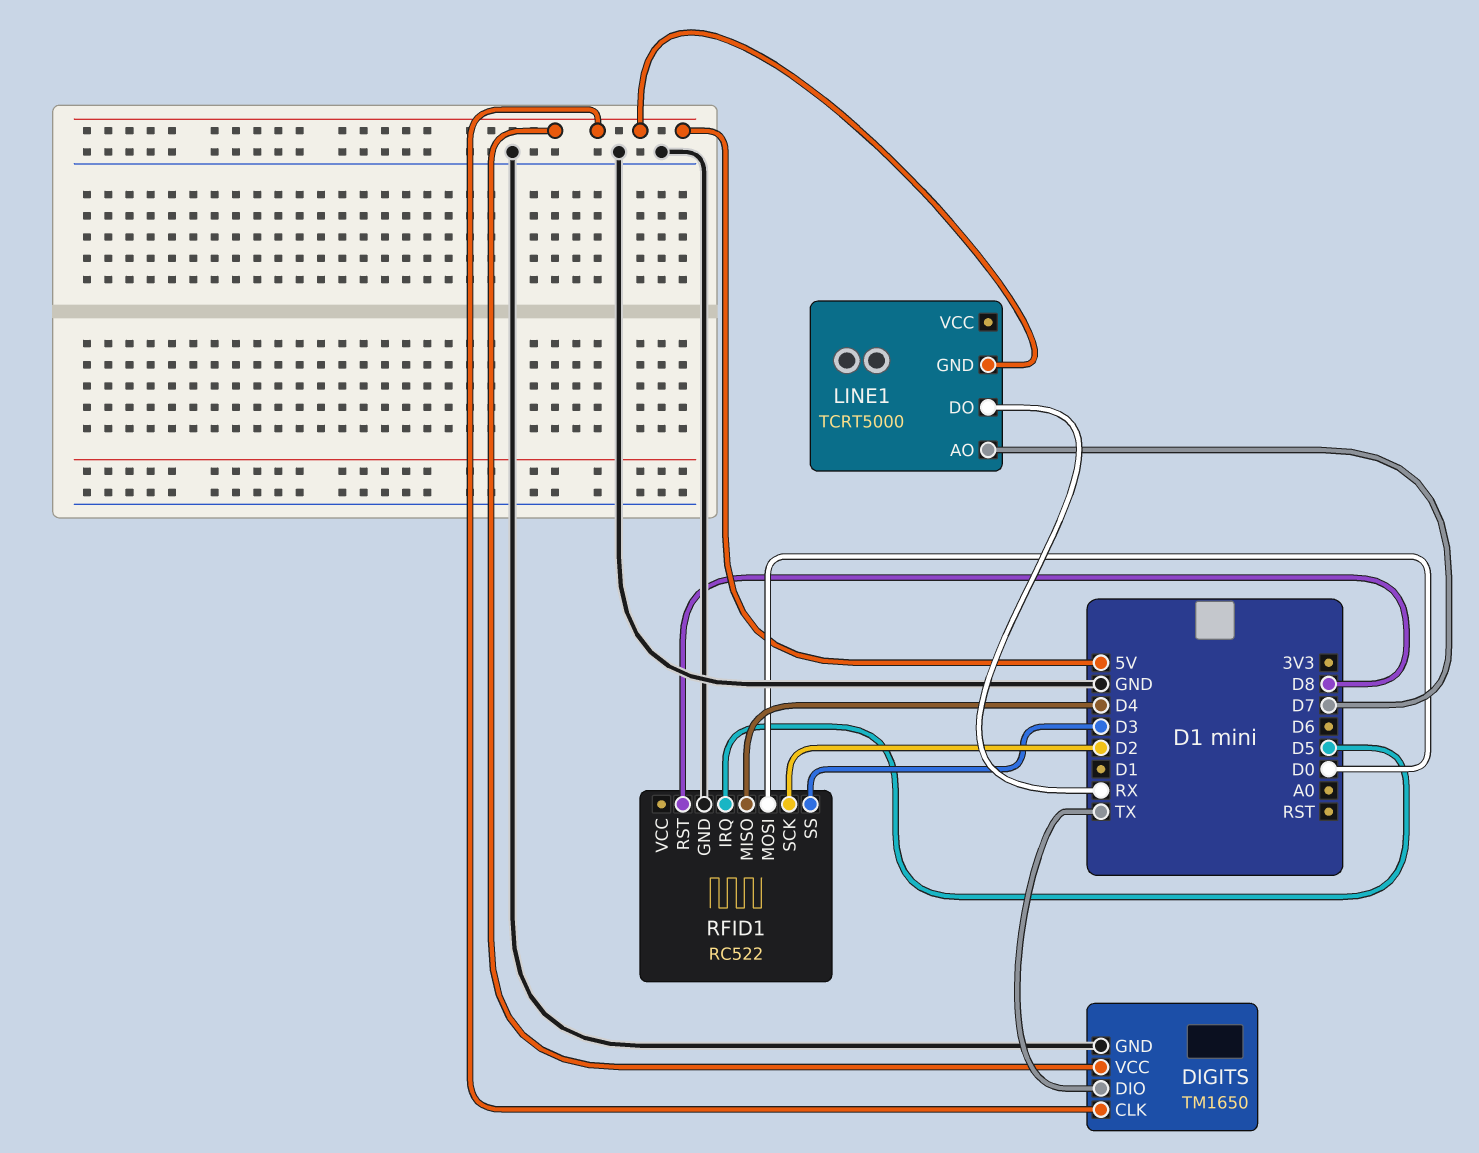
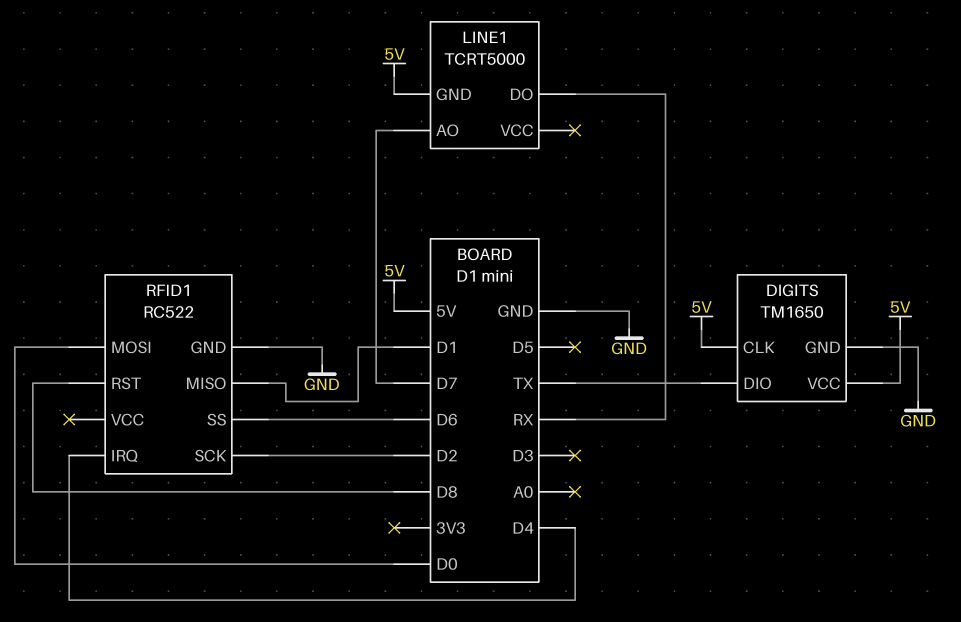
RFID1 pin IRQ: D5 -> D4
RFID1 pin MISO: D4 -> D1
RFID1 pin SS: D3 -> D6

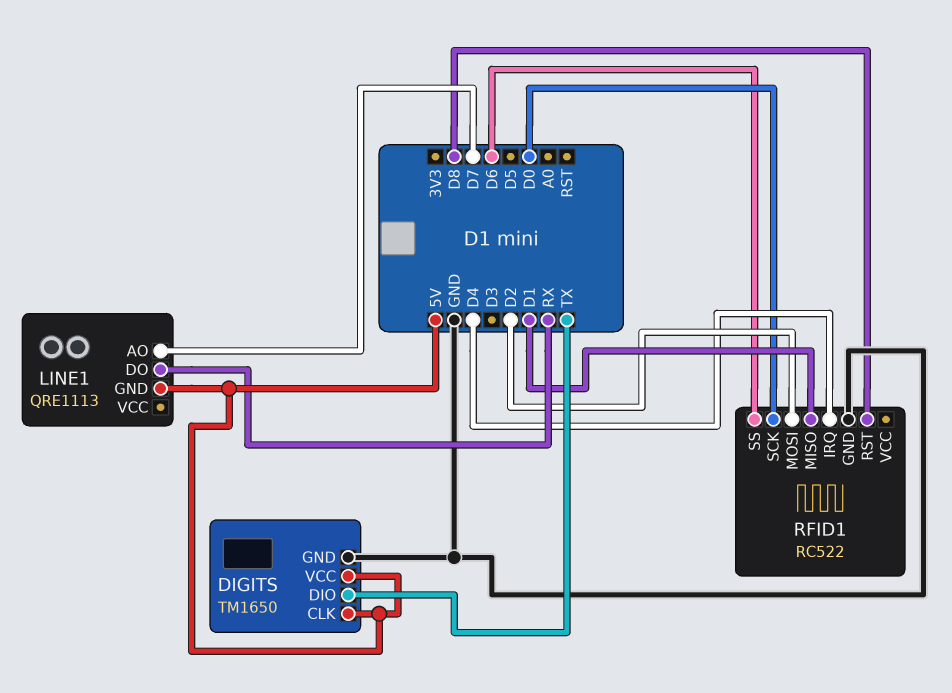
LINE1: TCRT5000 -> QRE1113
RFID1 pin MOSI: D0 -> D2
RFID1 pin SCK: D2 -> D0

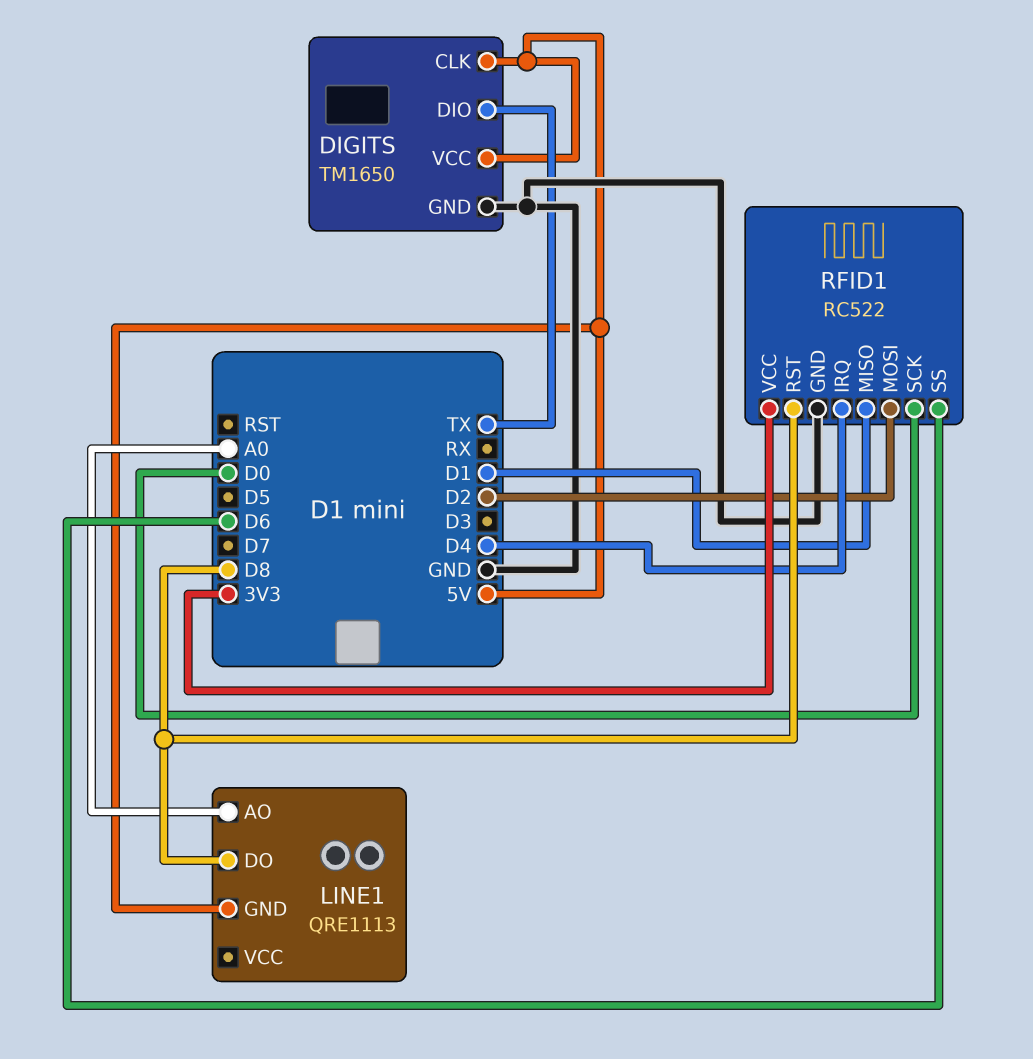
LINE1 pin AO: D7 -> A0
LINE1 pin DO: RX -> D8
RFID1 pin VCC: none -> 3V3

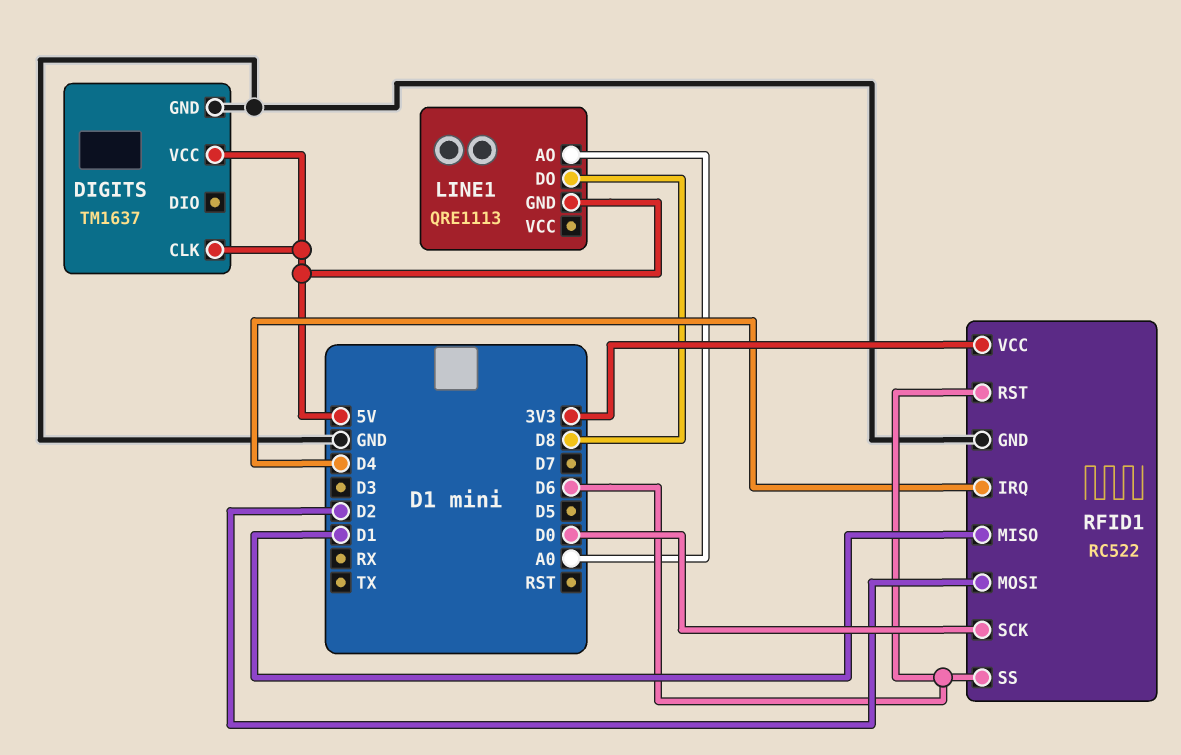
DIGITS: TM1650 -> TM1637
DIGITS pin DIO: TX -> none
RFID1 pin RST: D8 -> D6

